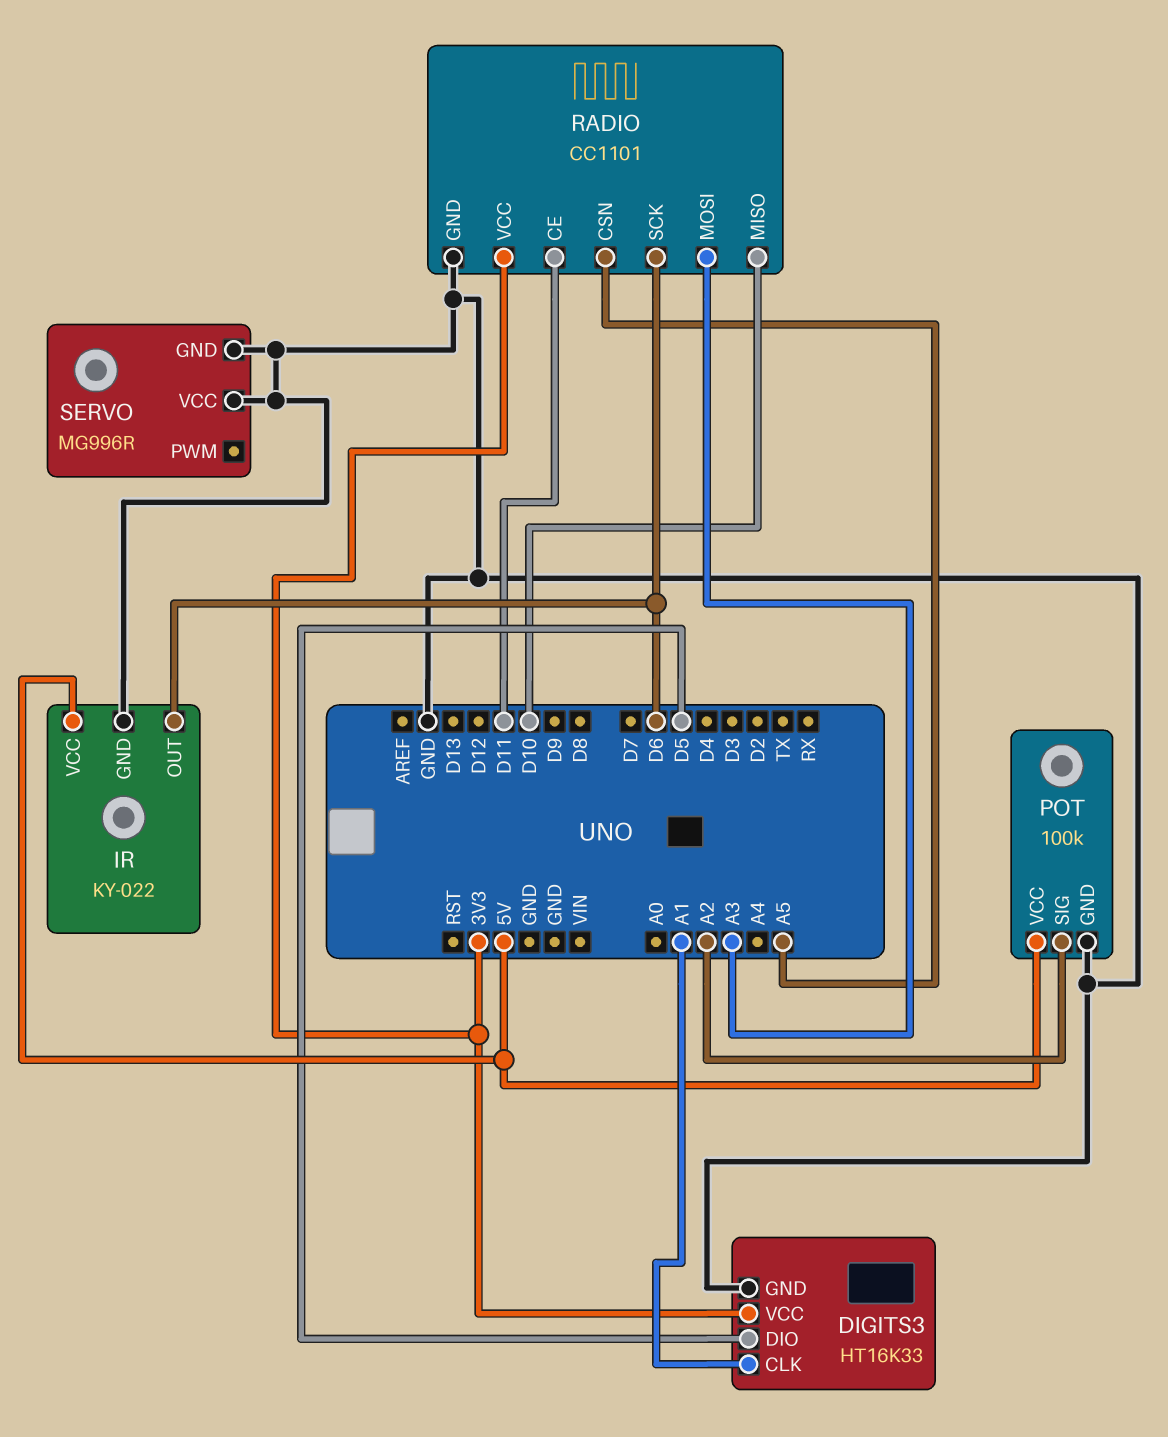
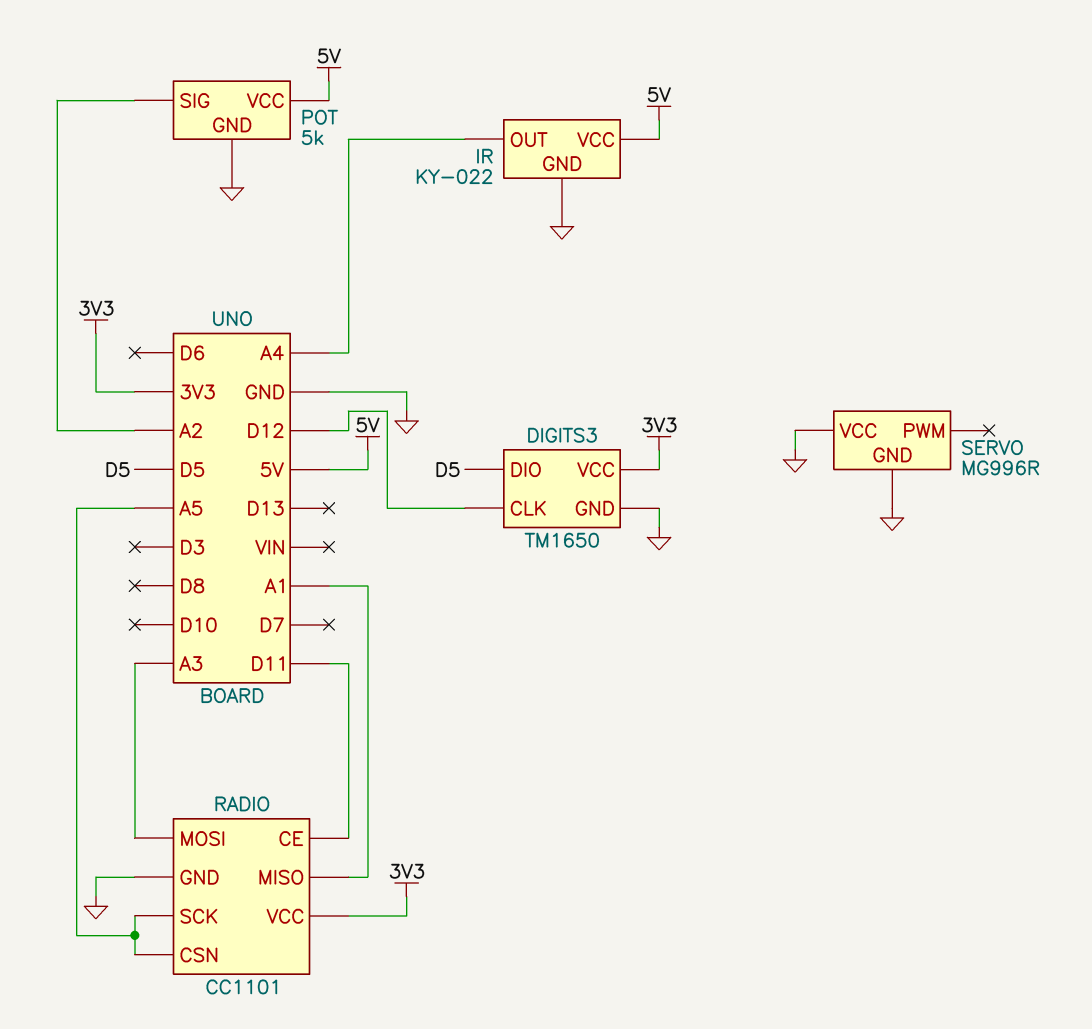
DIGITS3: HT16K33 -> TM1650
DIGITS3 pin CLK: A1 -> D12
IR pin OUT: D6 -> A4
POT: 100k -> 5k
RADIO pin MISO: D10 -> A1
RADIO pin SCK: D6 -> A5

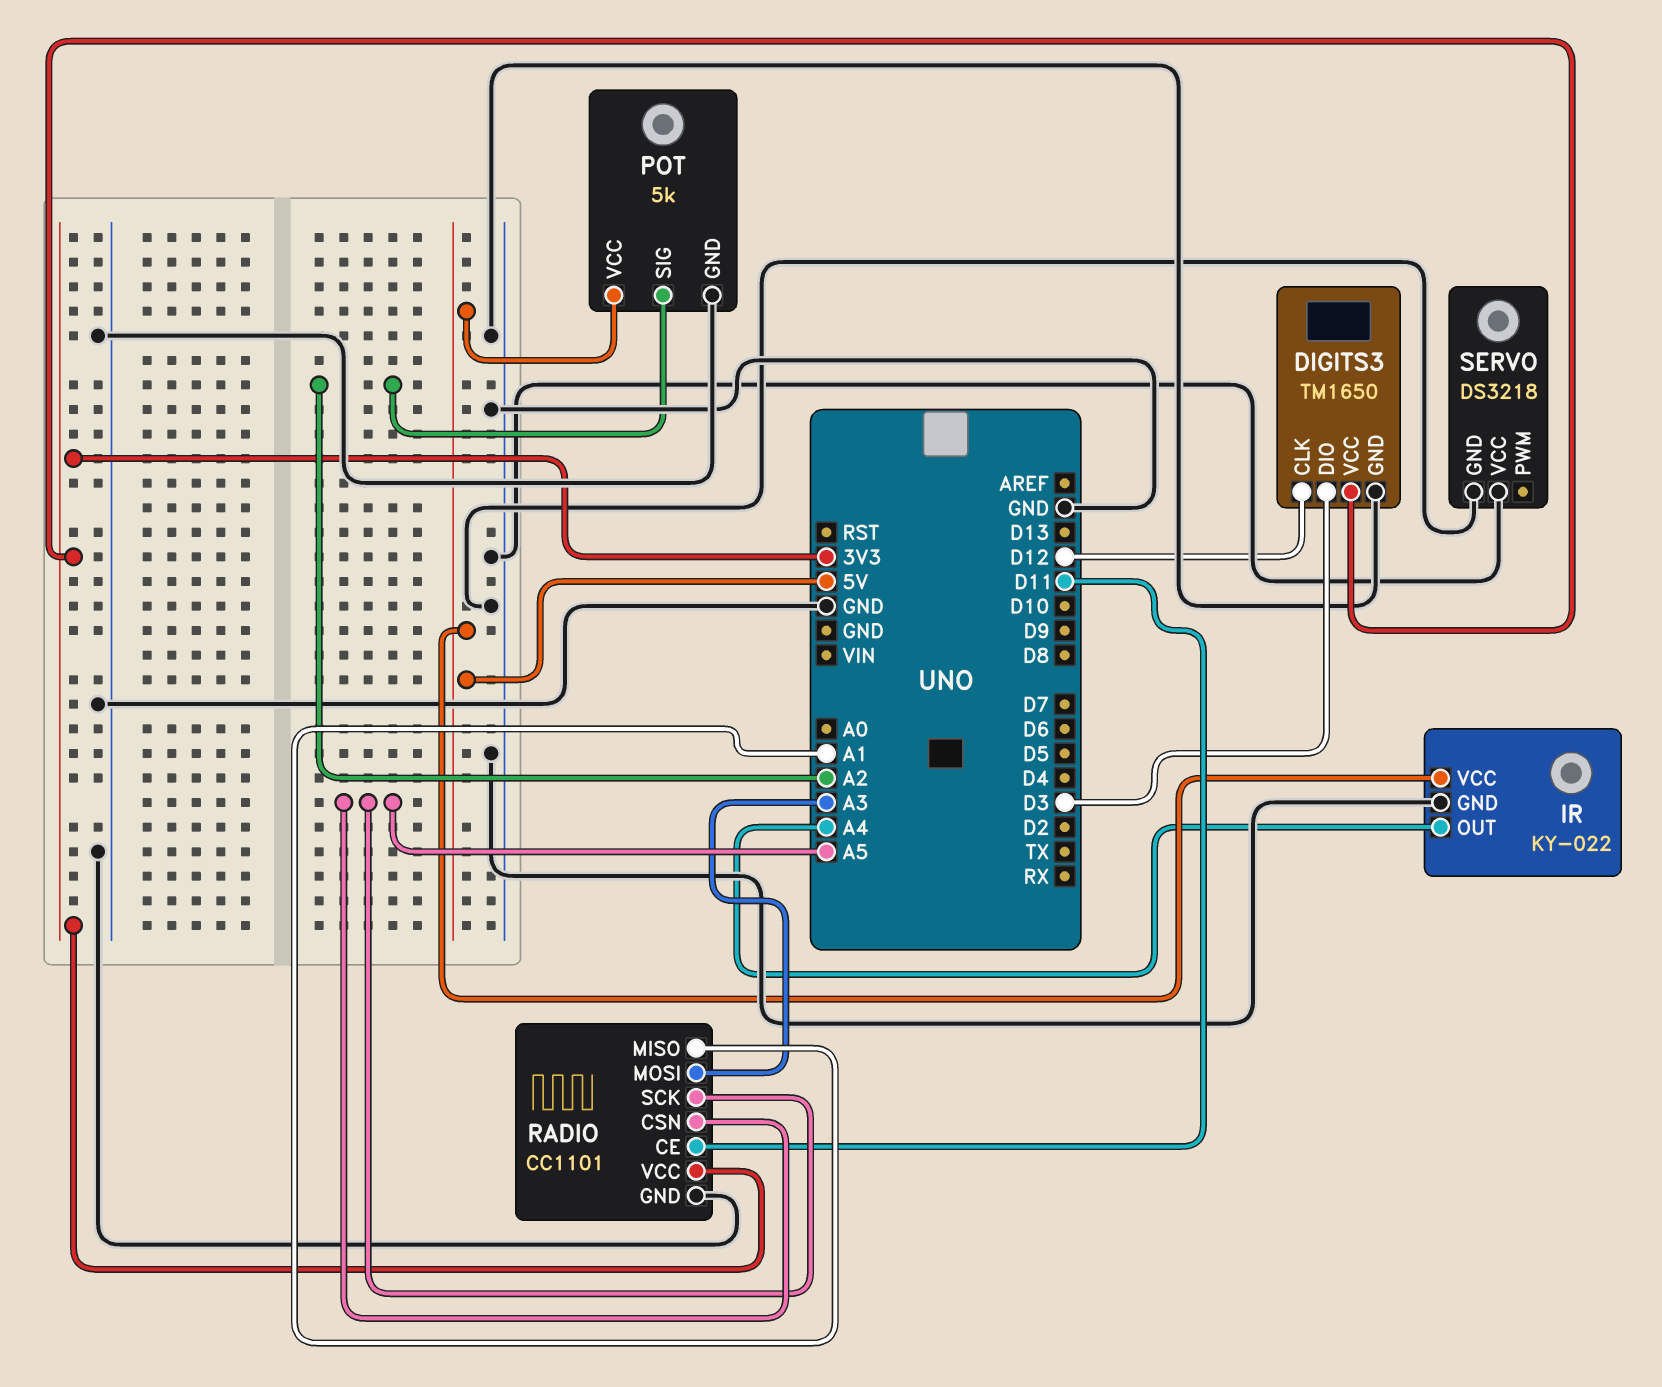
DIGITS3 pin DIO: D5 -> D3
SERVO: MG996R -> DS3218

